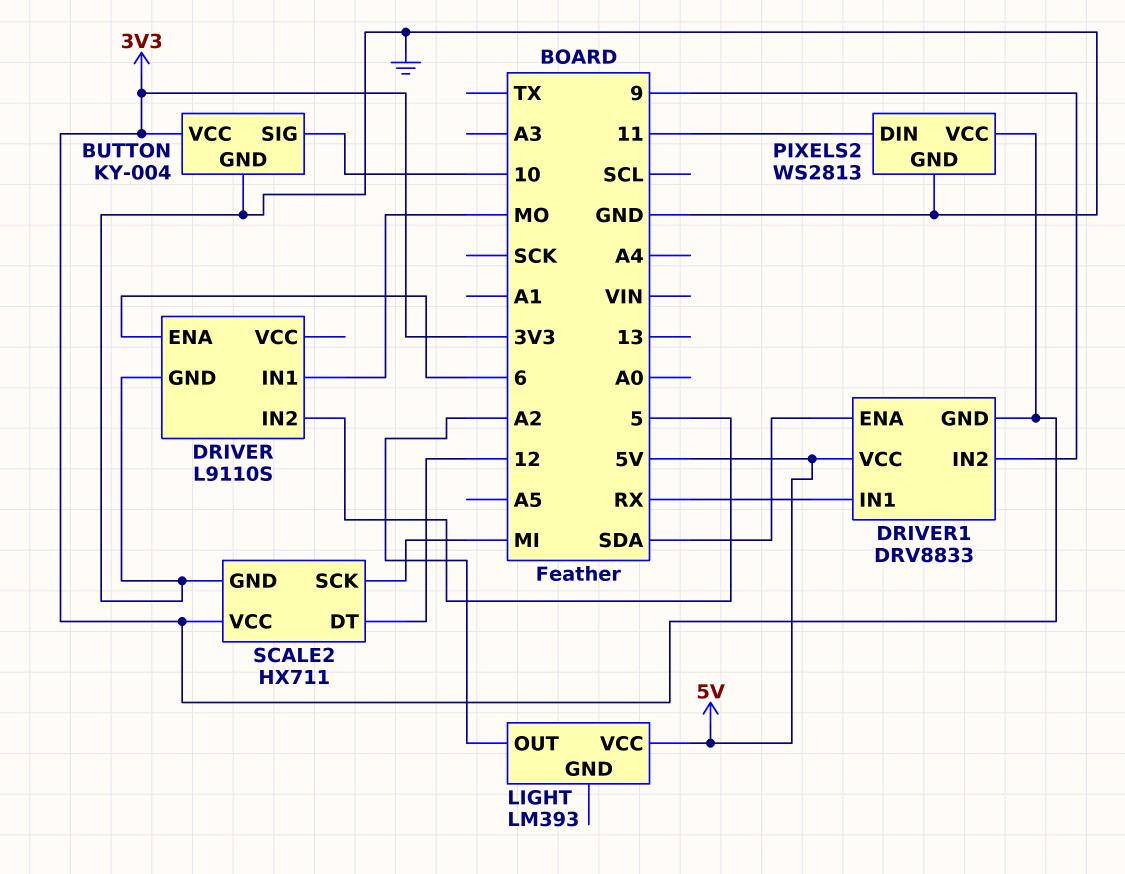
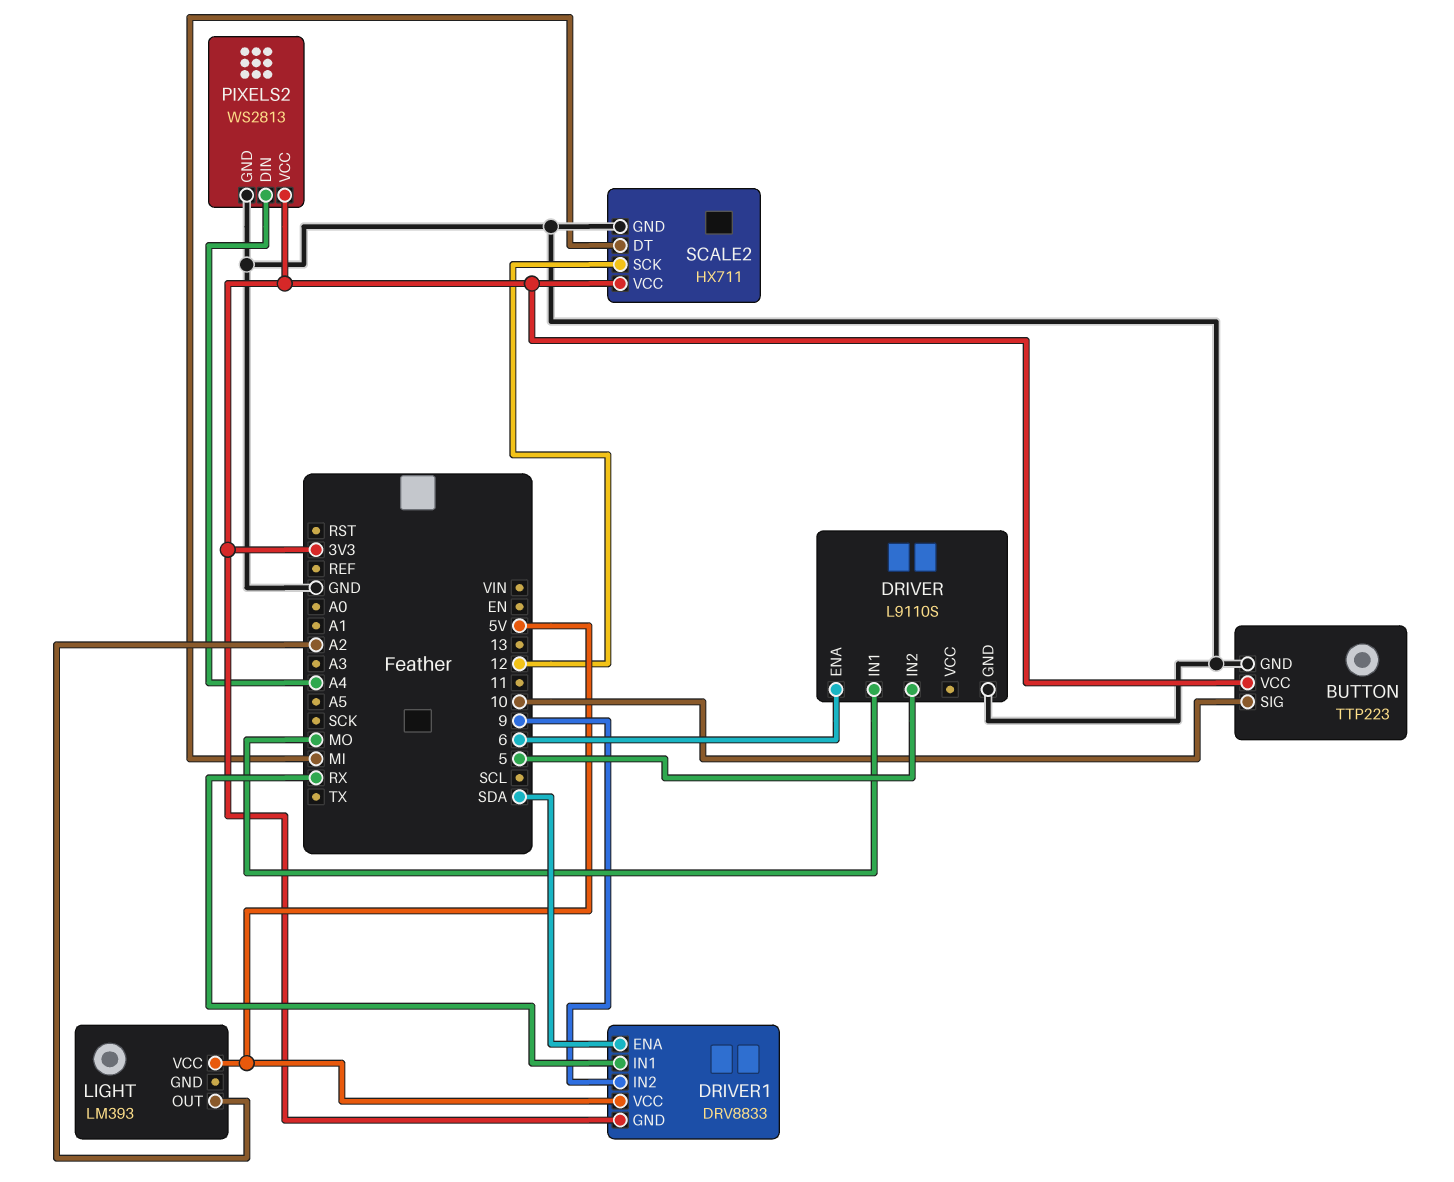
BUTTON: KY-004 -> TTP223
PIXELS2 pin DIN: 11 -> A4
SCALE2 pin DT: 12 -> MI
SCALE2 pin SCK: MI -> 12

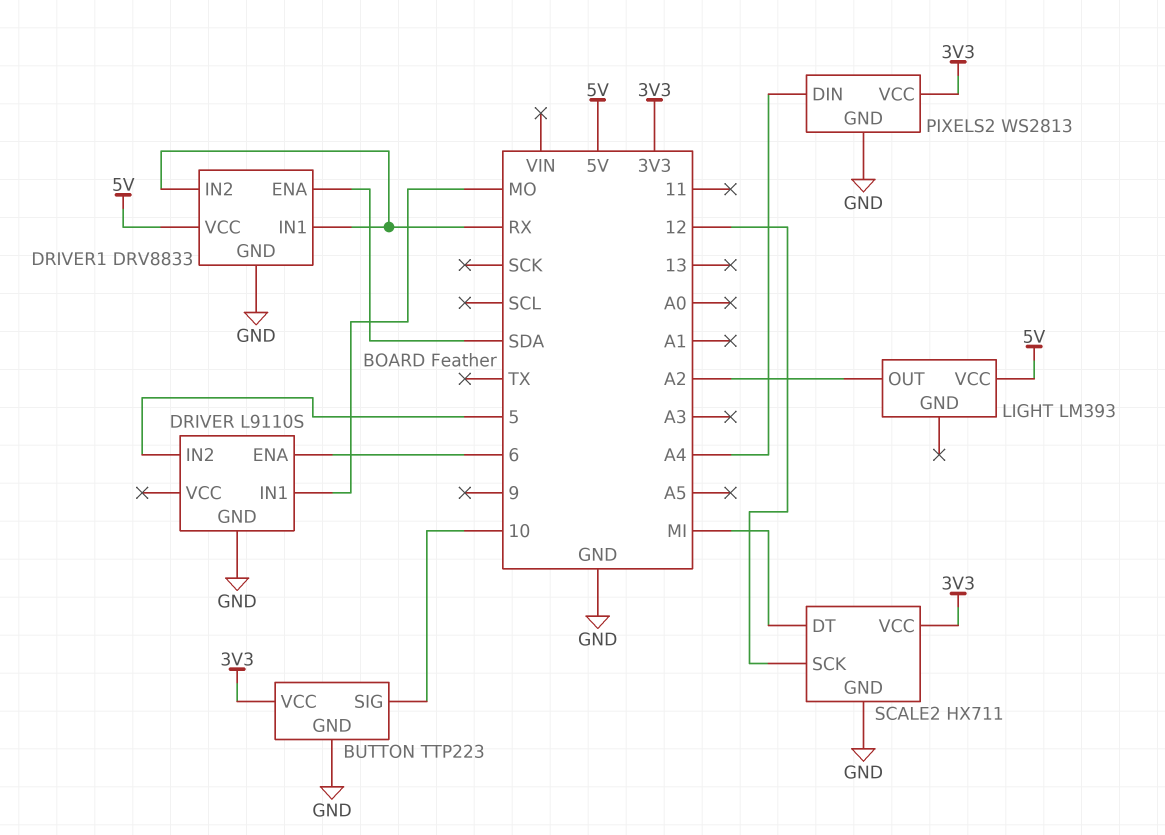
DRIVER1 pin GND: 3V3 -> GND
DRIVER1 pin IN2: 9 -> RX

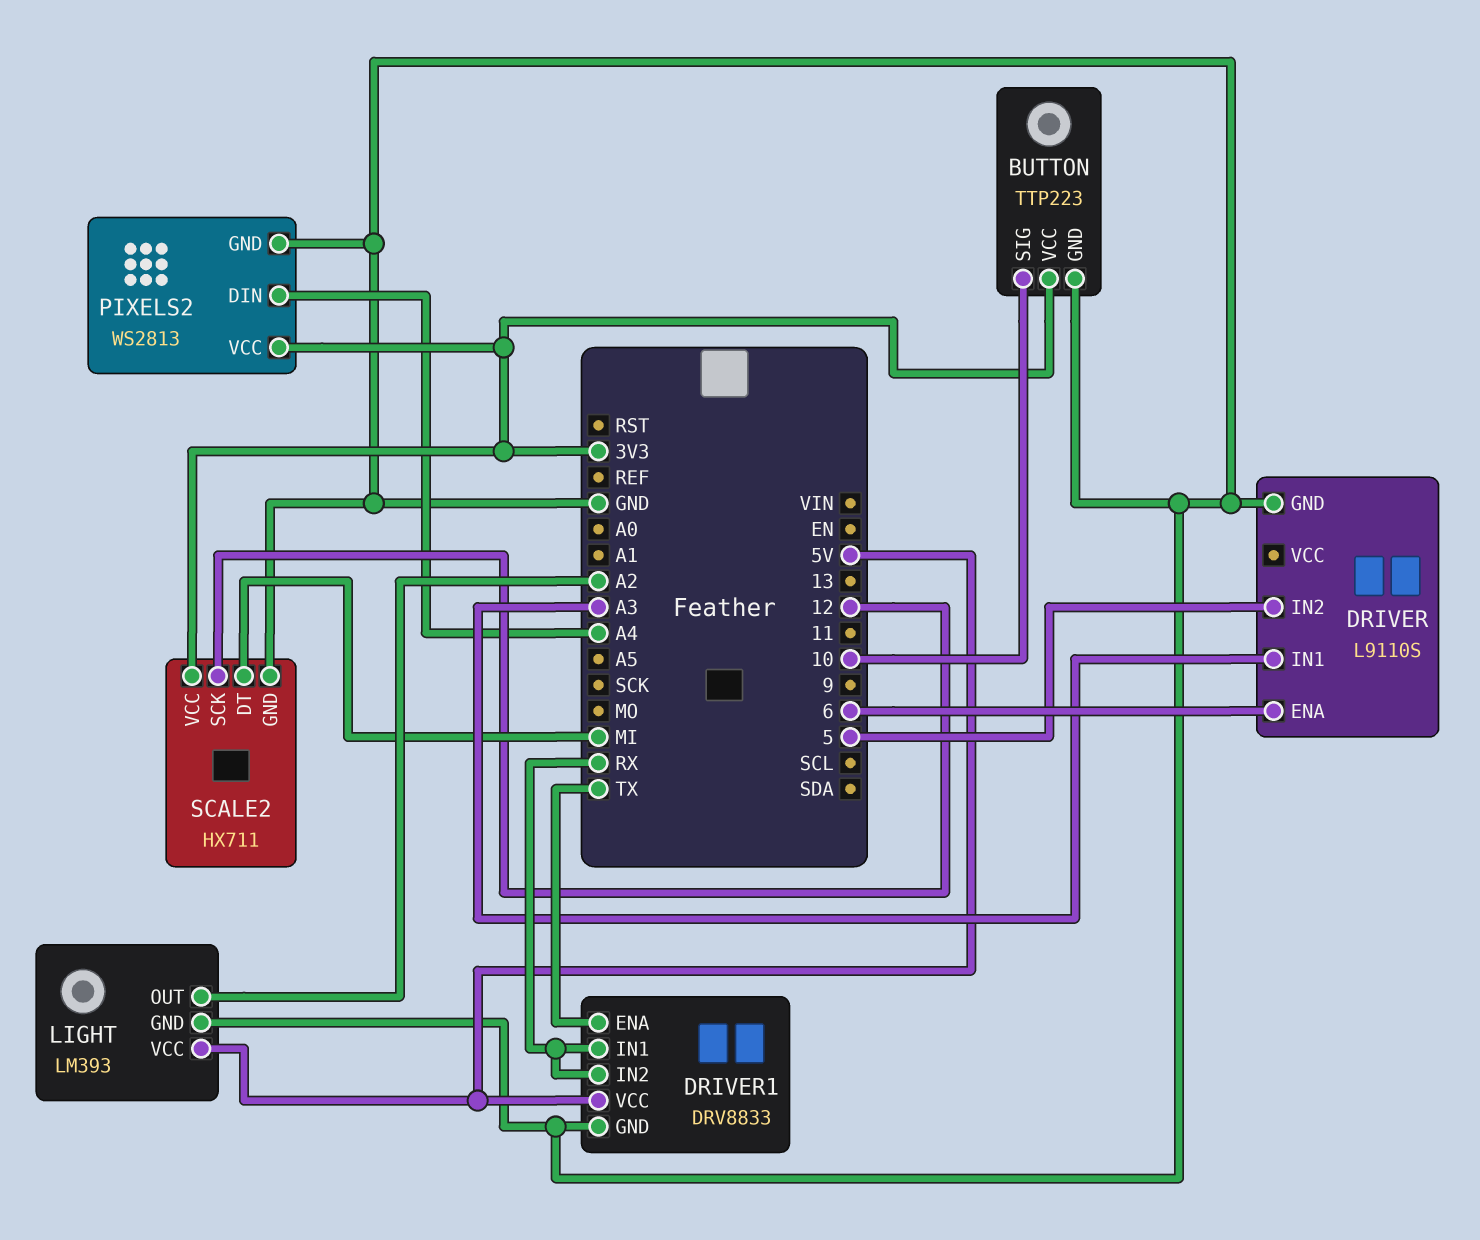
DRIVER pin IN1: MO -> A3
DRIVER1 pin ENA: SDA -> TX
LIGHT pin GND: none -> GND

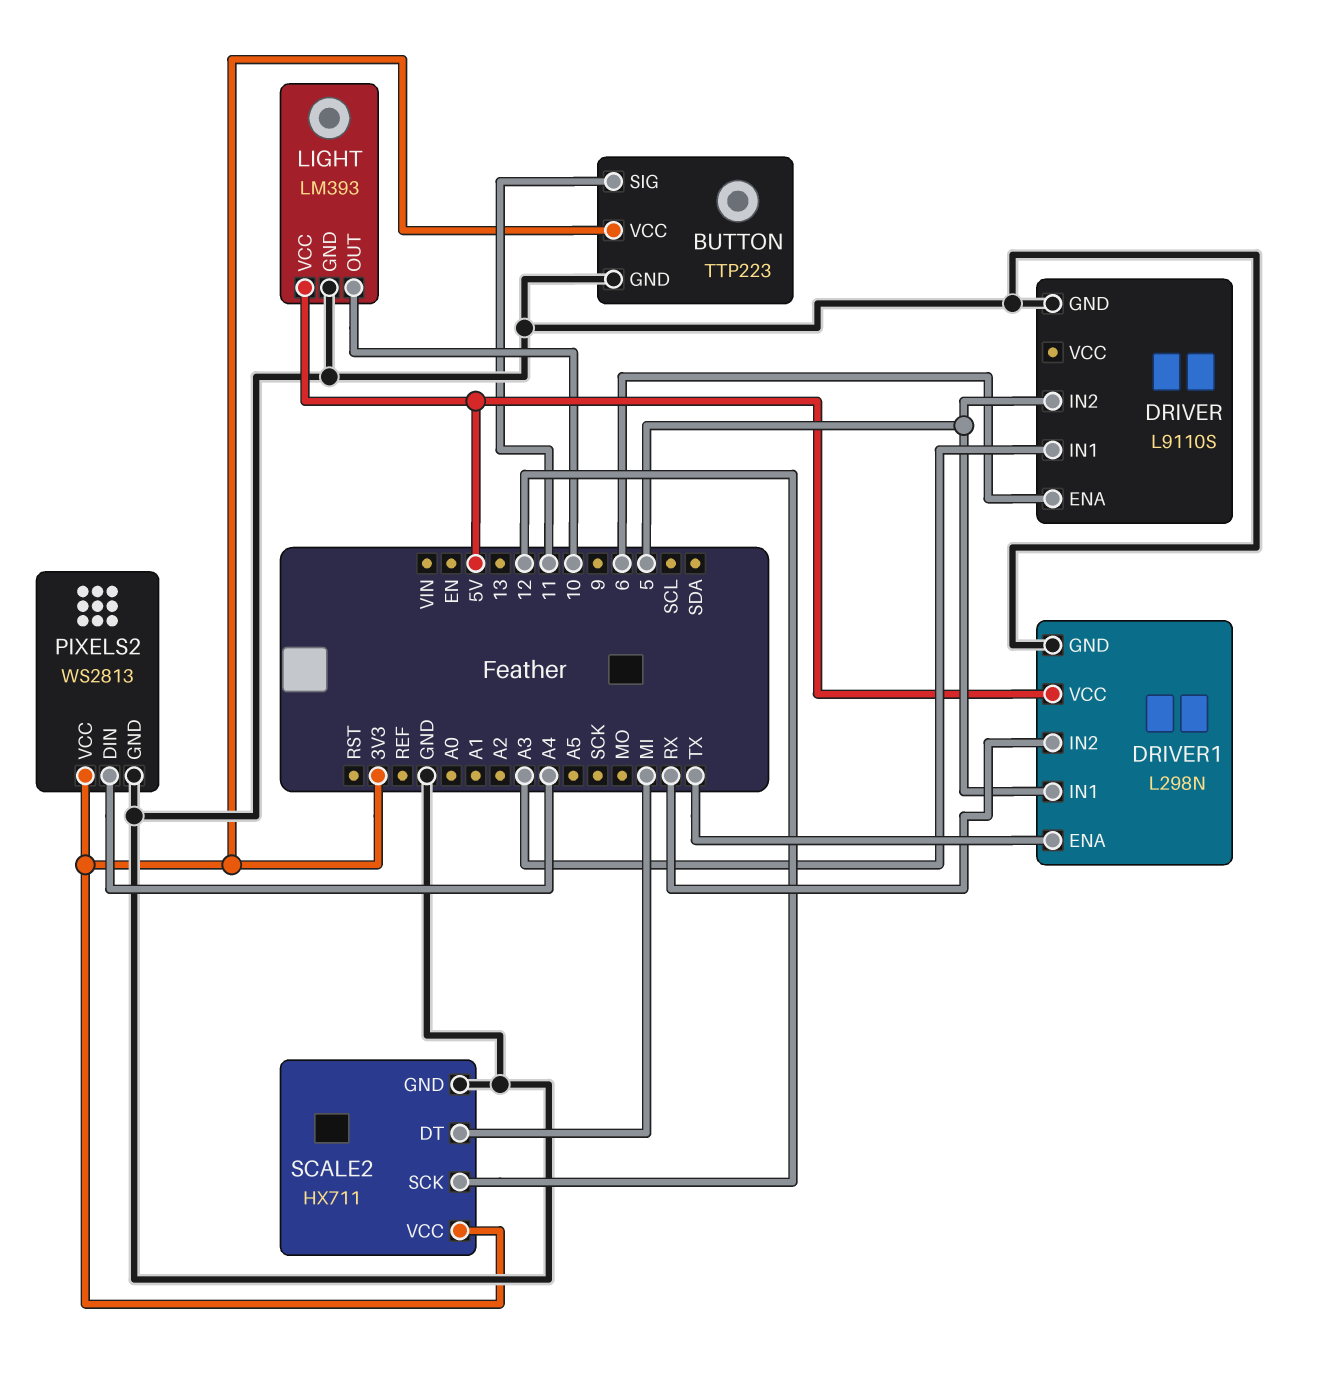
BUTTON pin SIG: 10 -> 11
DRIVER1: DRV8833 -> L298N
DRIVER1 pin IN1: RX -> 5
LIGHT pin OUT: A2 -> 10

